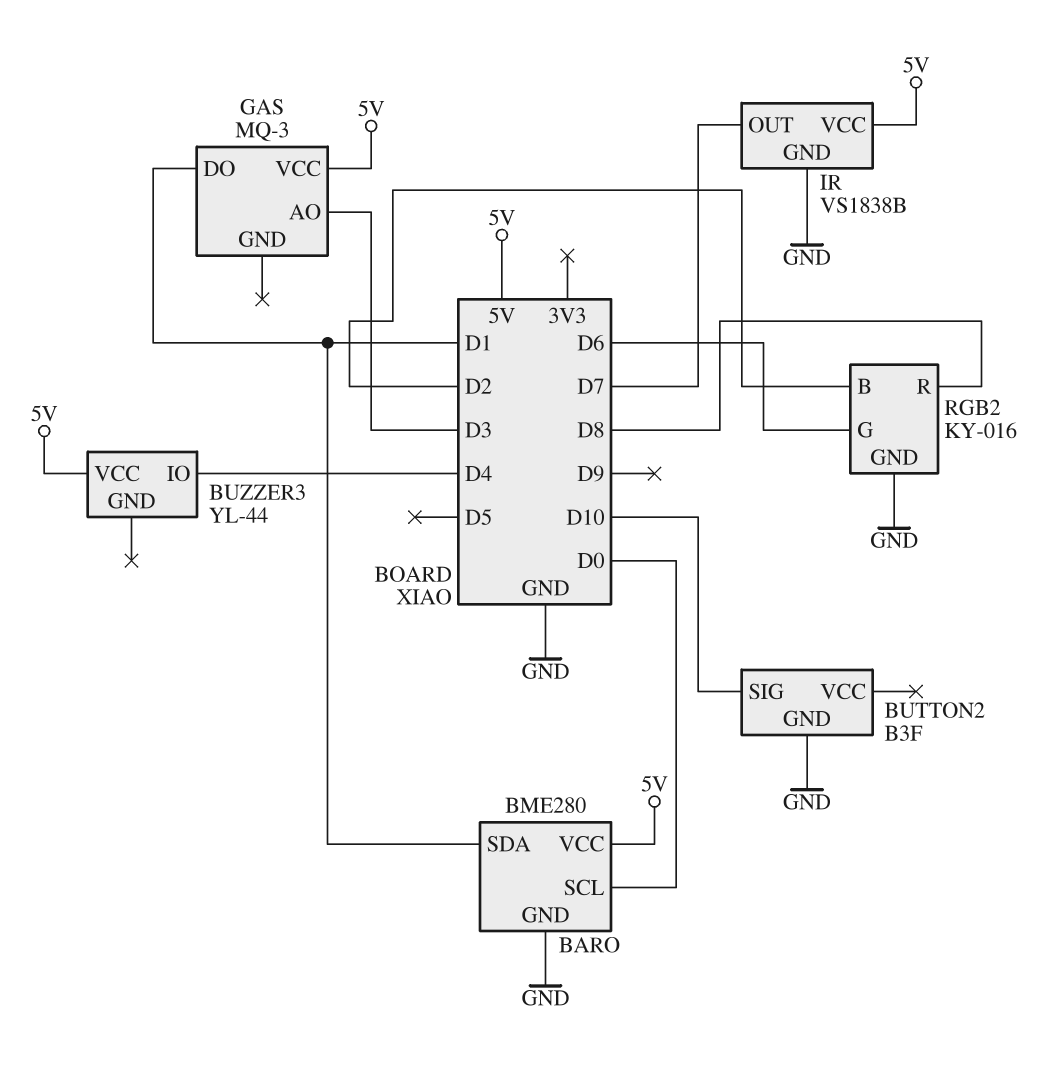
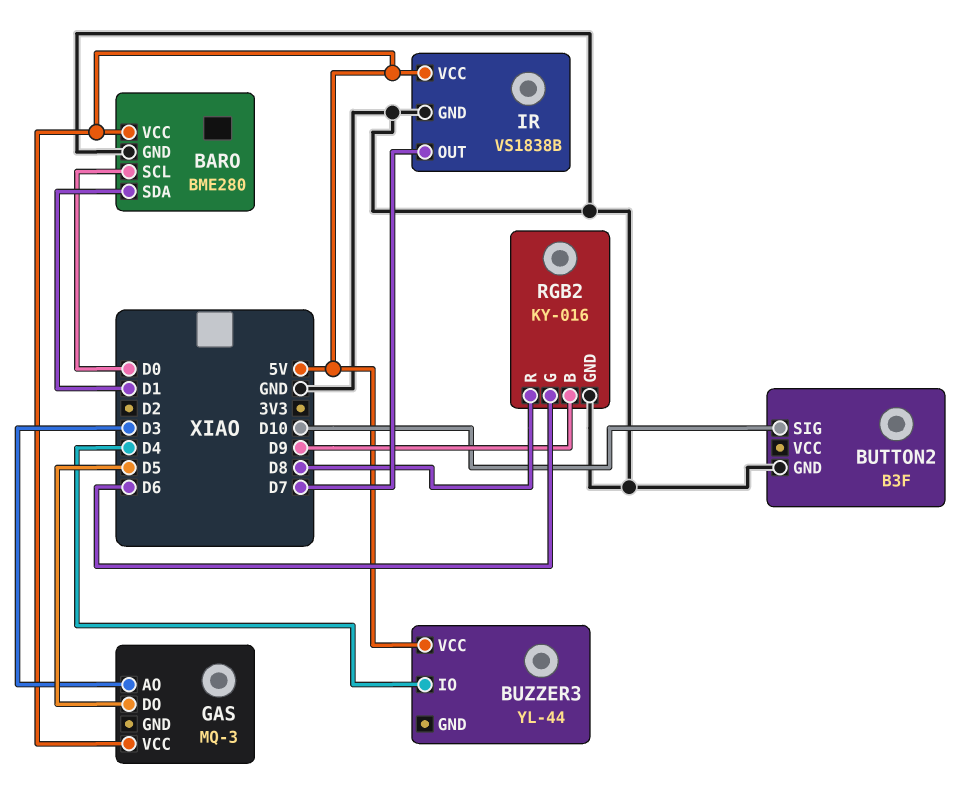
GAS pin DO: D1 -> D5
RGB2 pin B: D2 -> D9

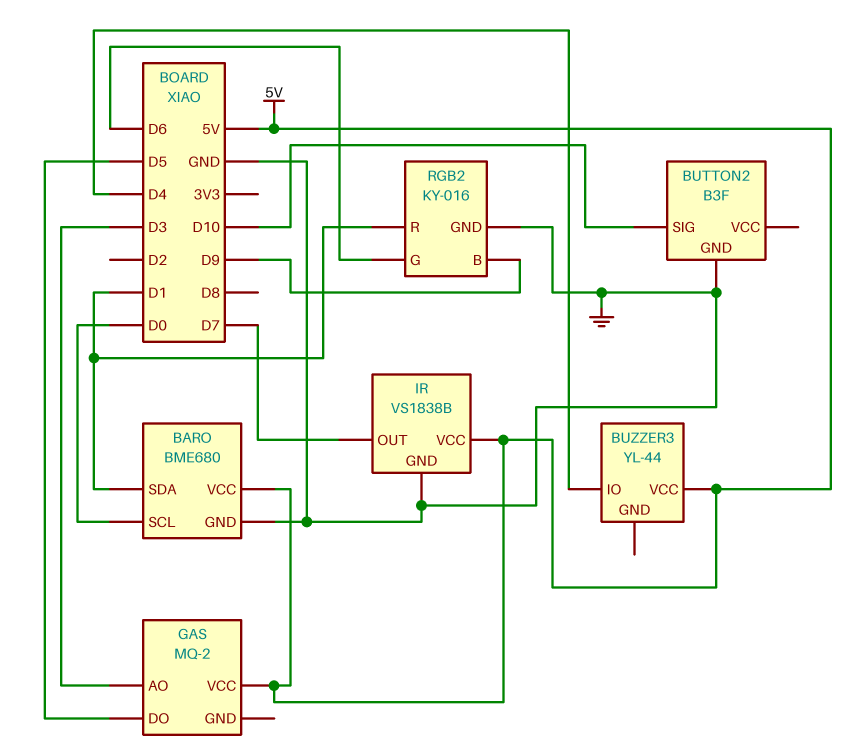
BARO: BME280 -> BME680
GAS: MQ-3 -> MQ-2
RGB2 pin R: D8 -> D1

